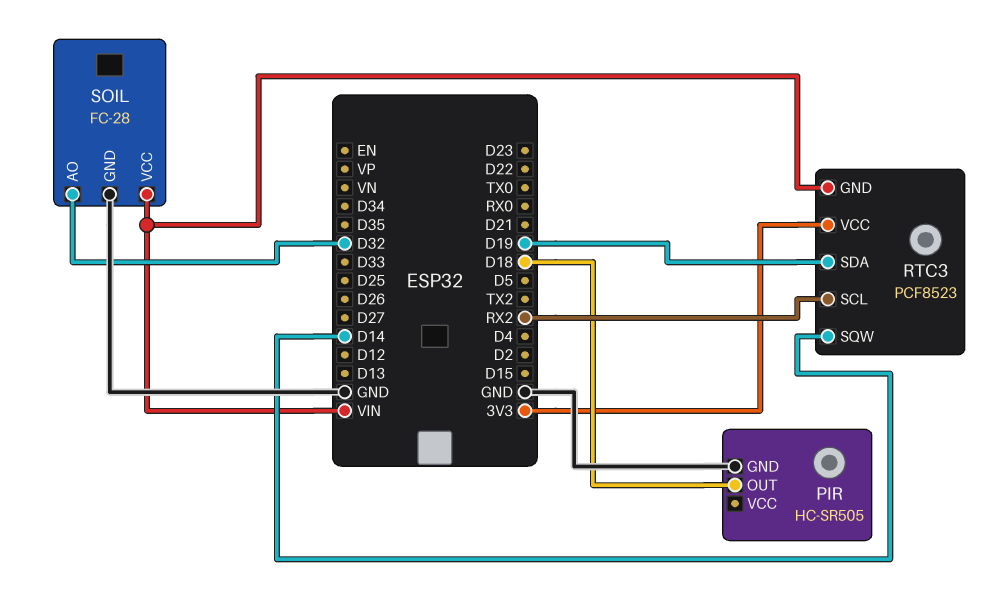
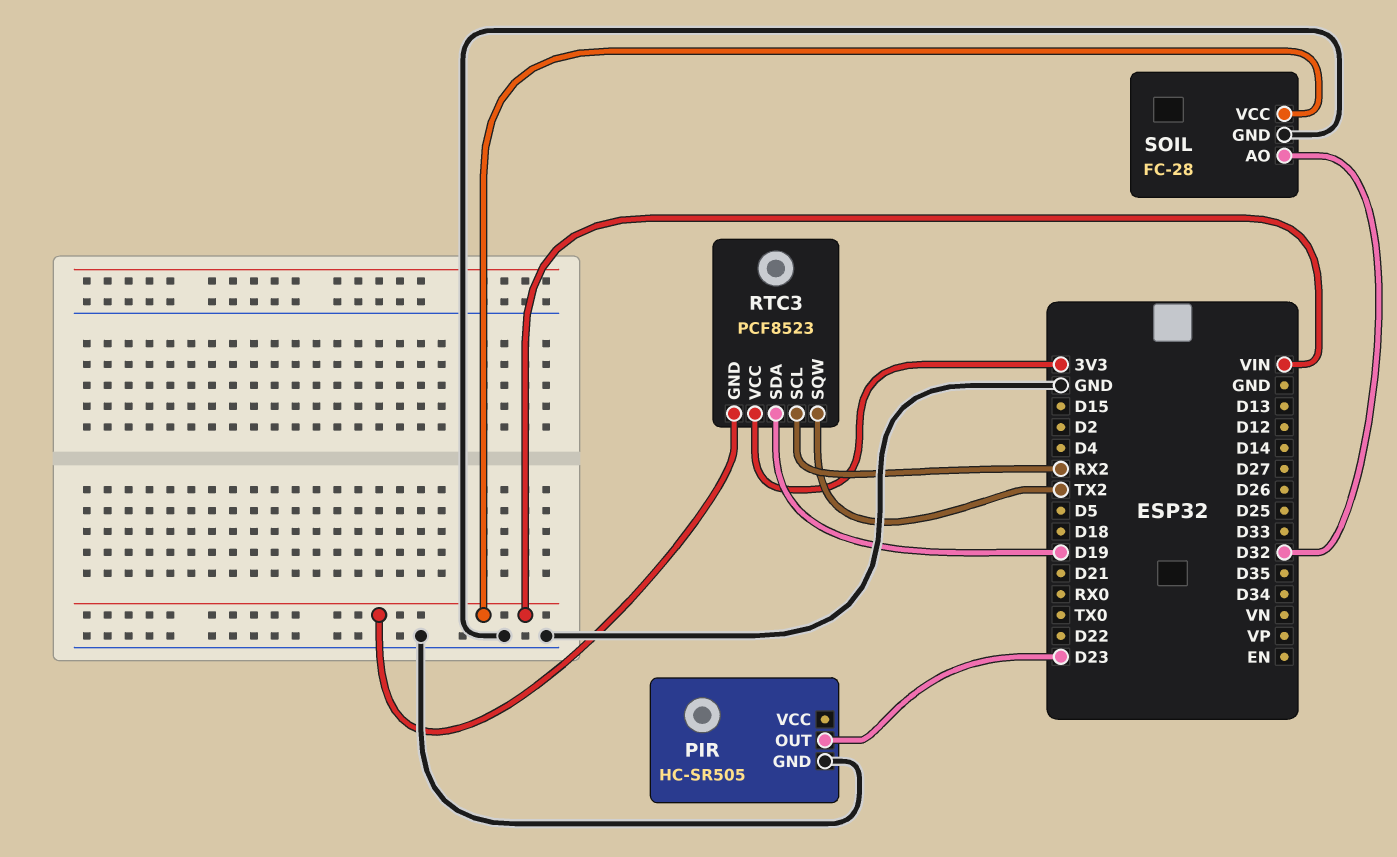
PIR pin OUT: D18 -> D23
RTC3 pin SQW: D14 -> TX2

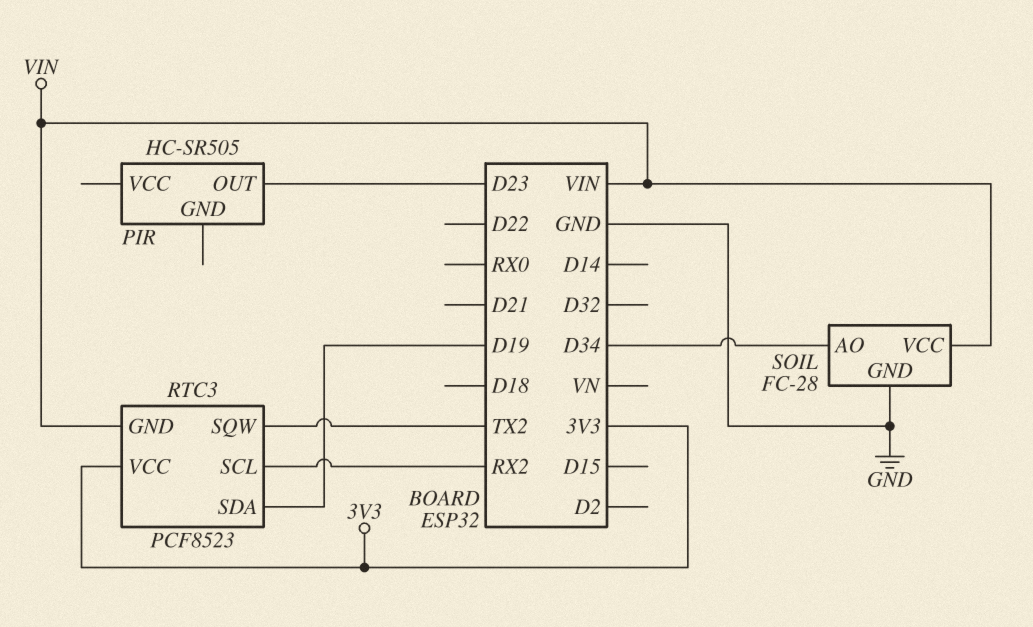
PIR pin GND: GND -> none
SOIL pin AO: D32 -> D34

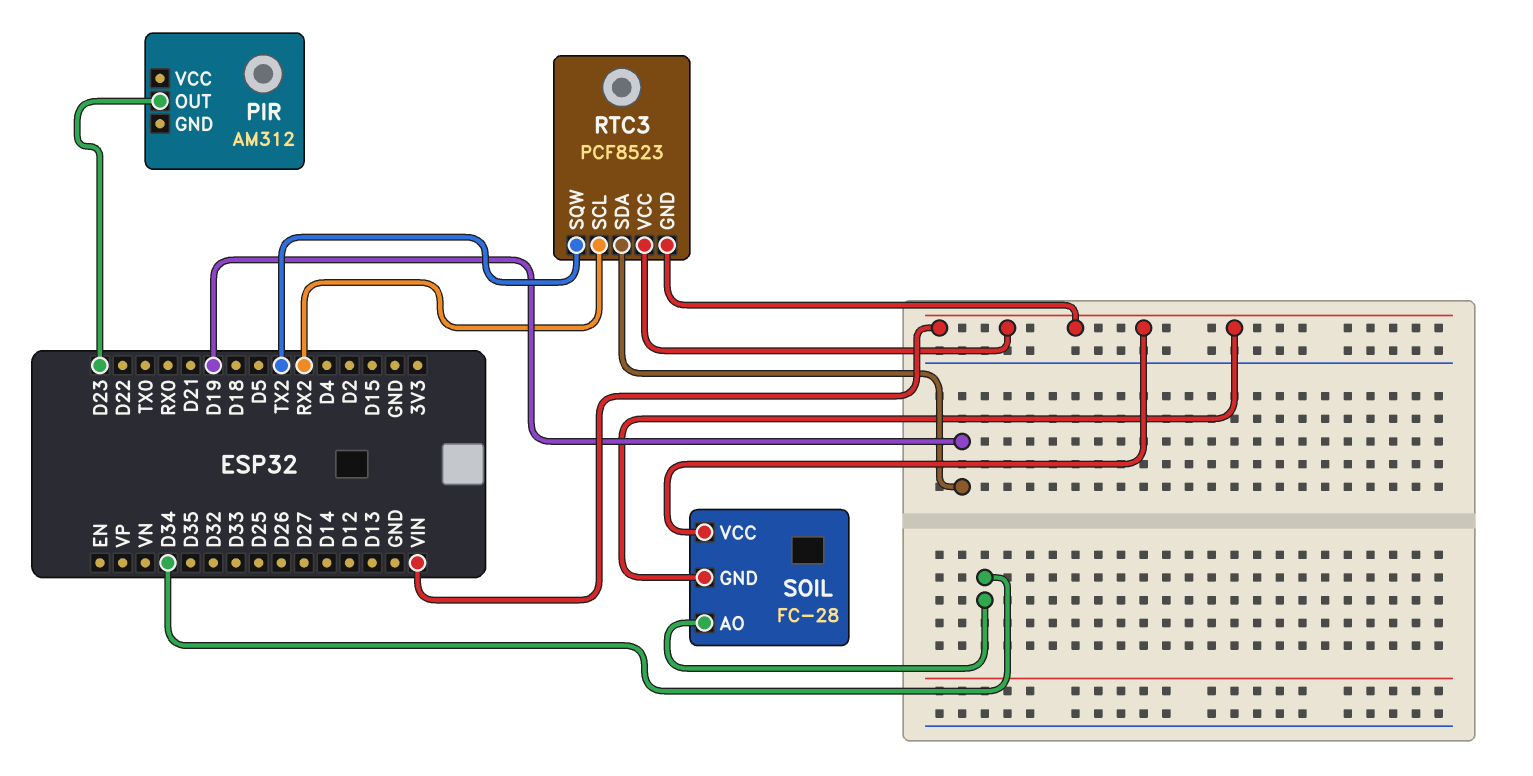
PIR: HC-SR505 -> AM312
RTC3 pin VCC: 3V3 -> VIN
SOIL pin GND: GND -> VIN

